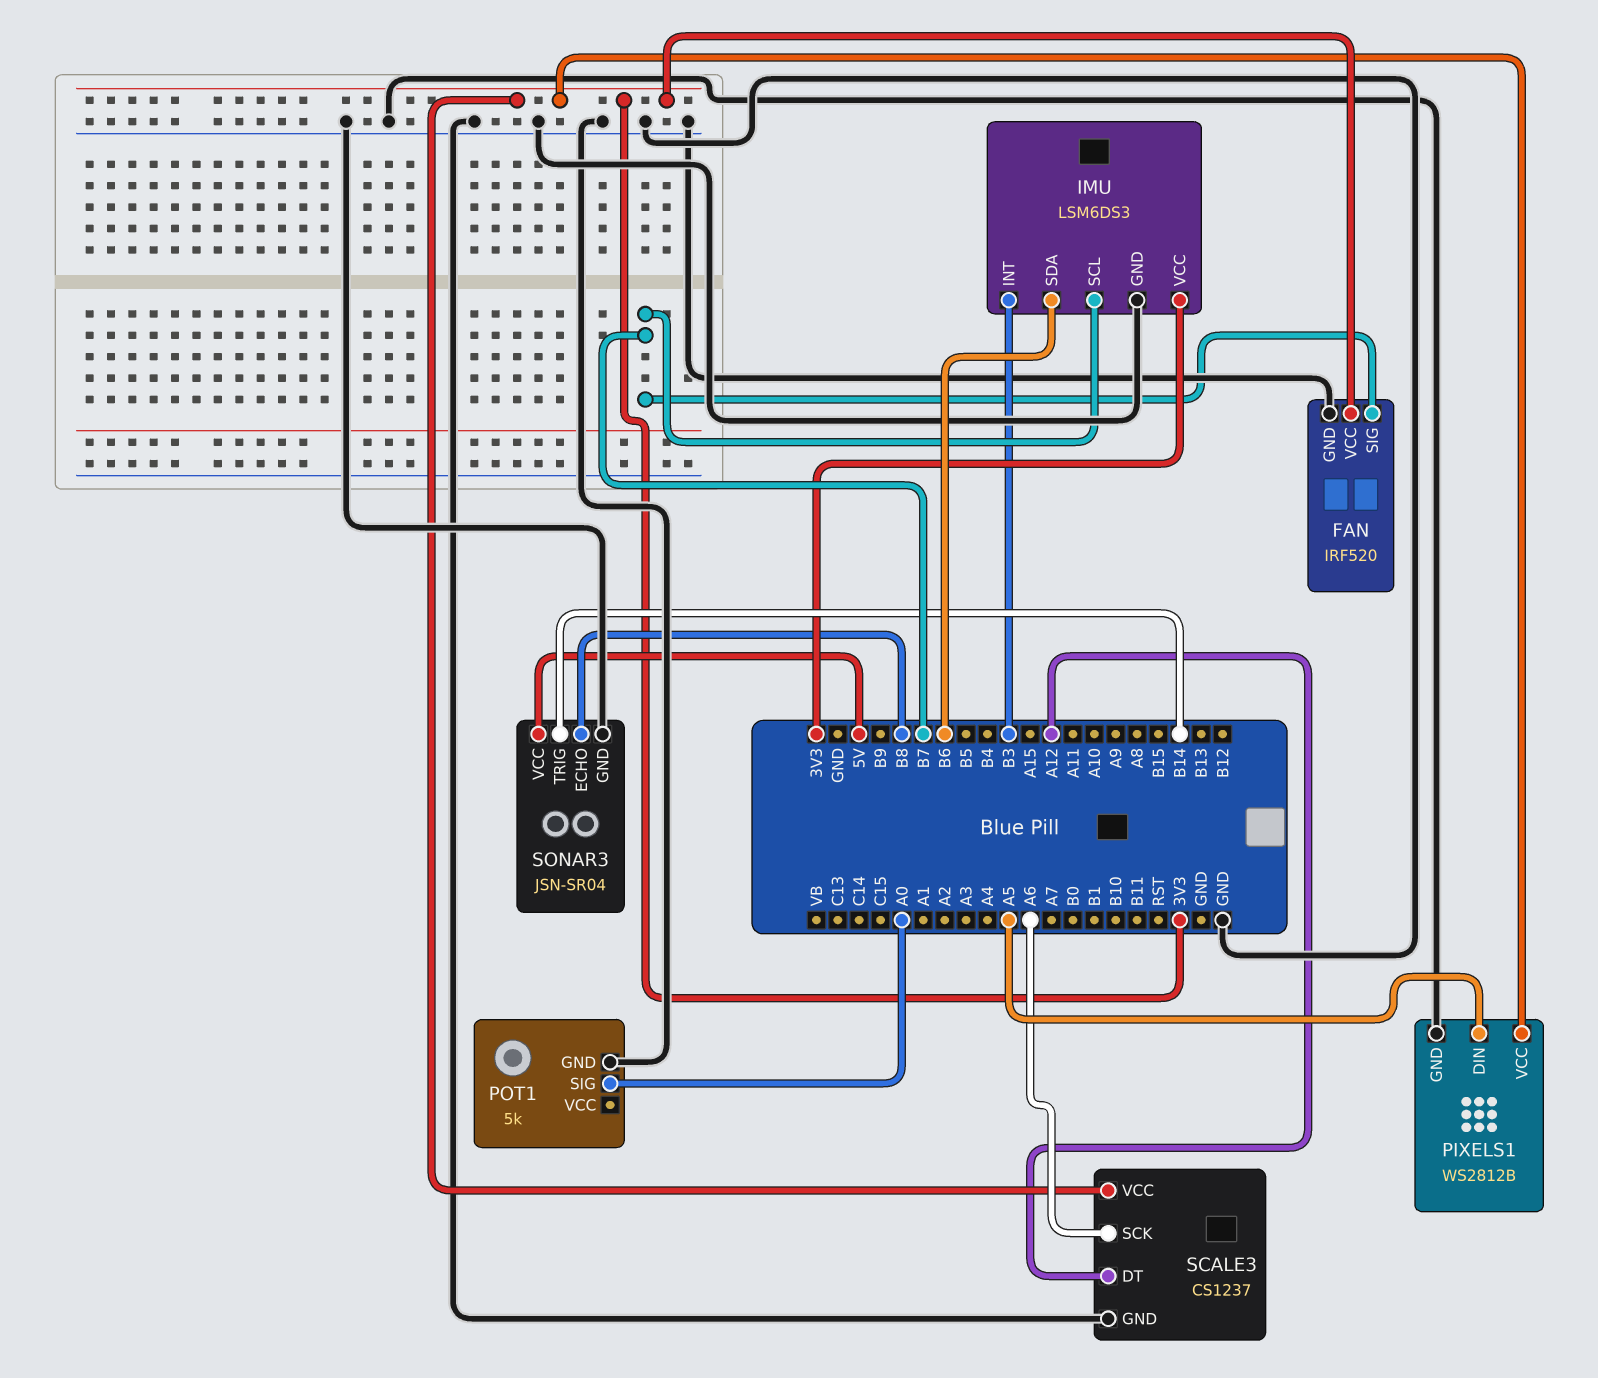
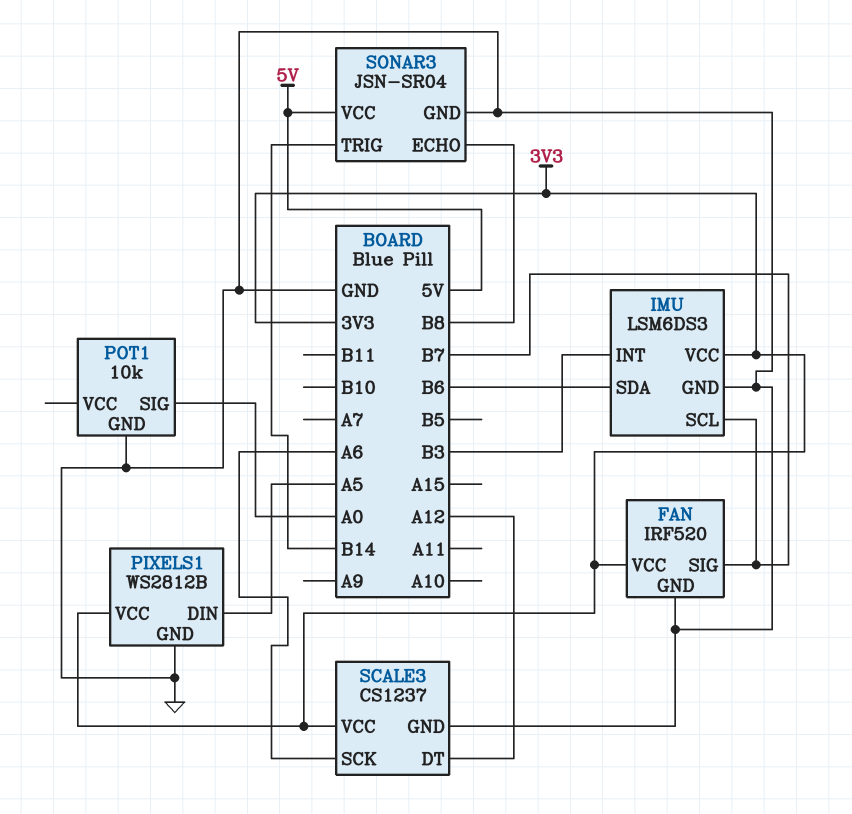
POT1: 5k -> 10k

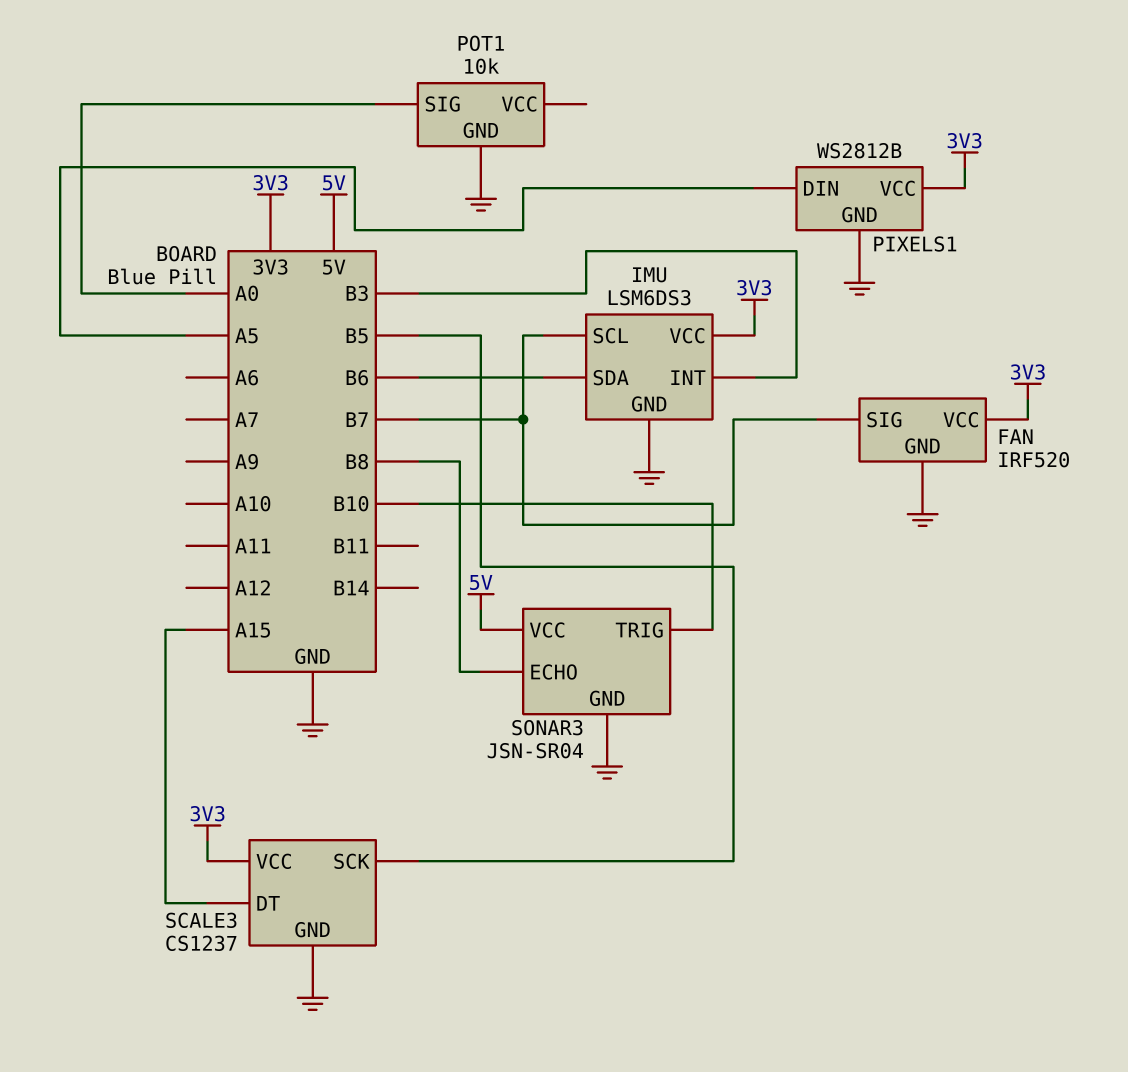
SCALE3 pin DT: A12 -> A15
SCALE3 pin SCK: A6 -> B5
SONAR3 pin TRIG: B14 -> B10

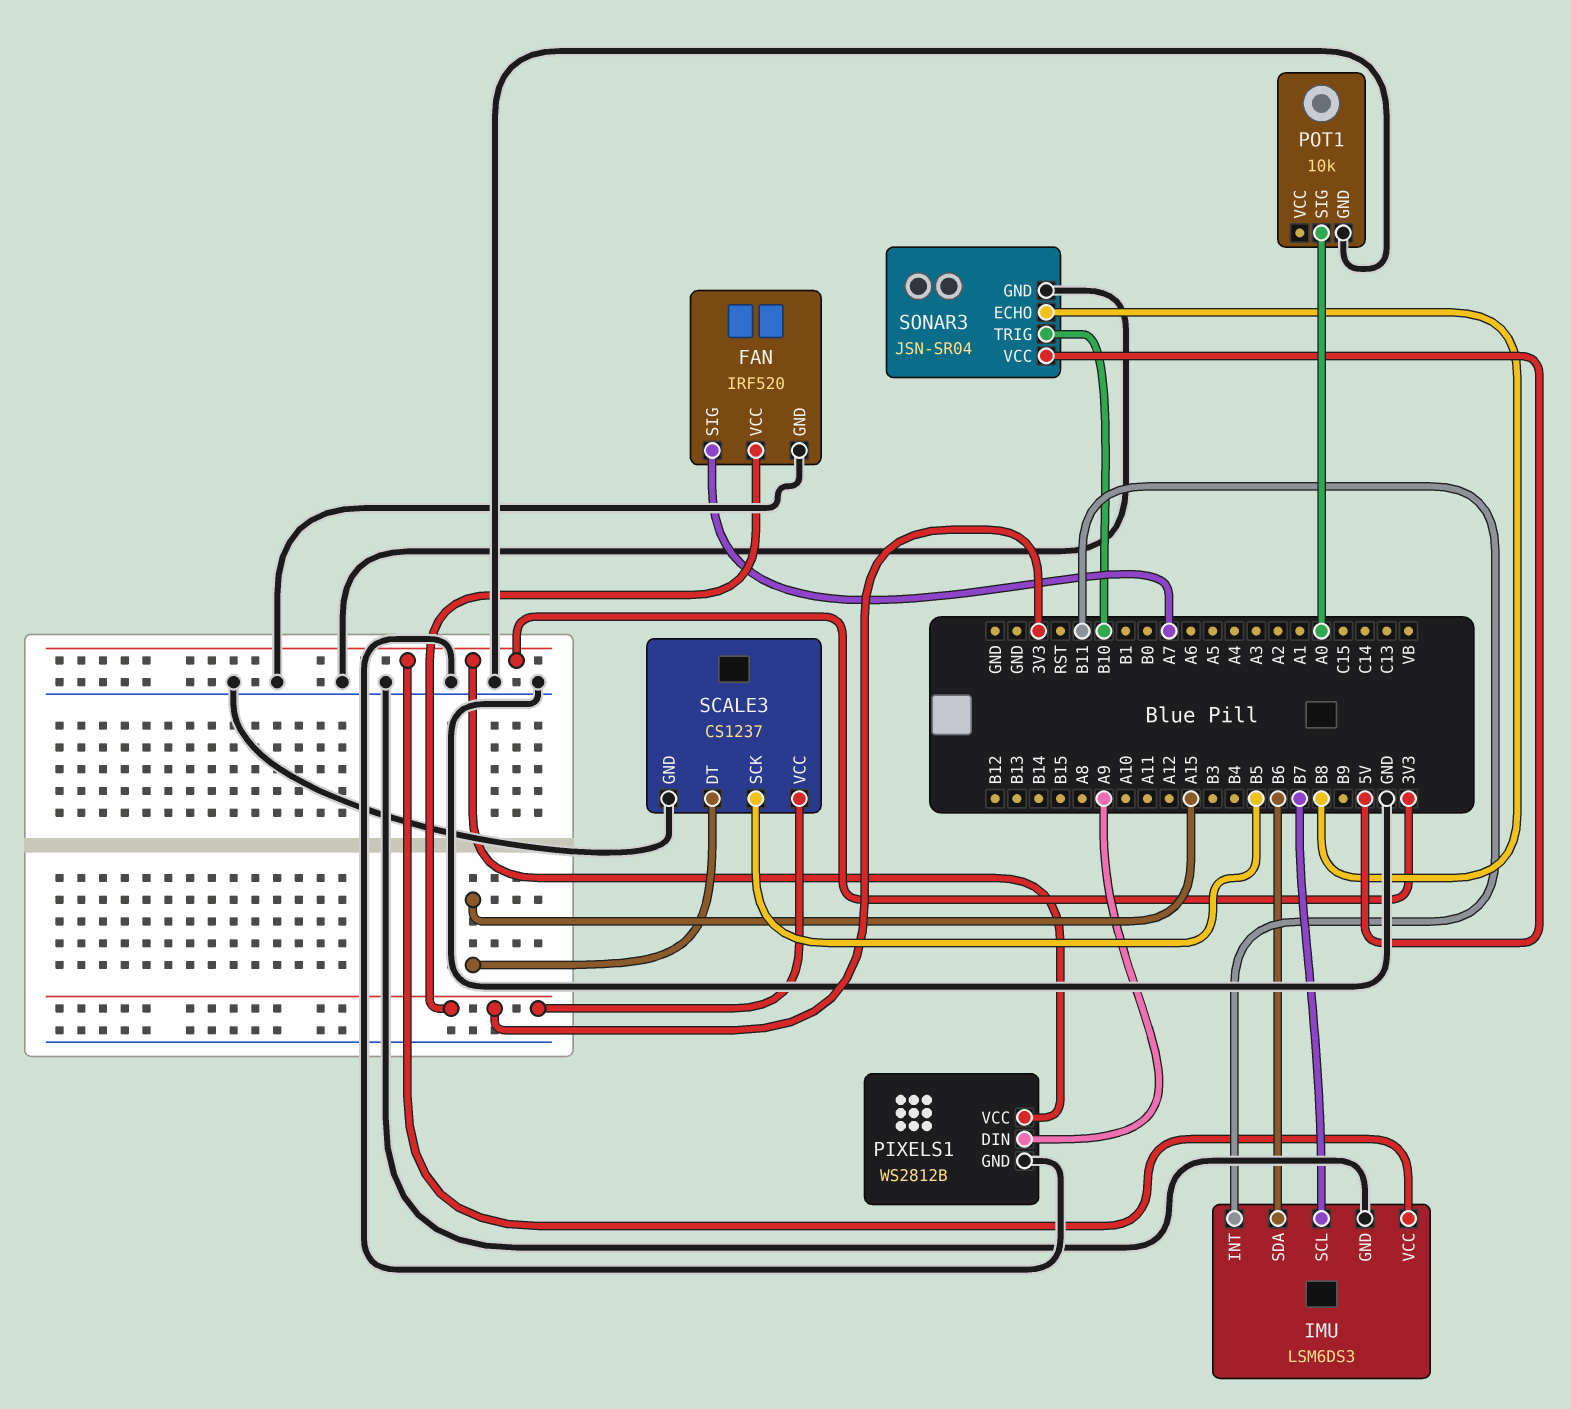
FAN pin SIG: B7 -> A7
IMU pin INT: B3 -> B11
PIXELS1 pin DIN: A5 -> A9

